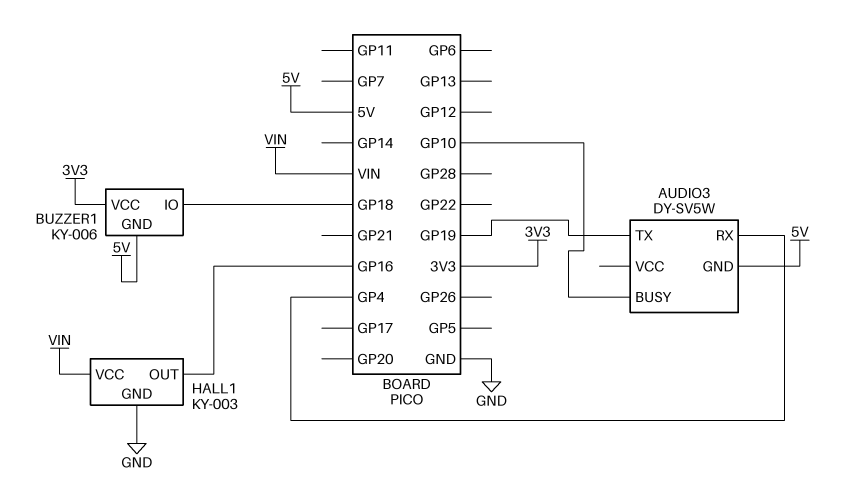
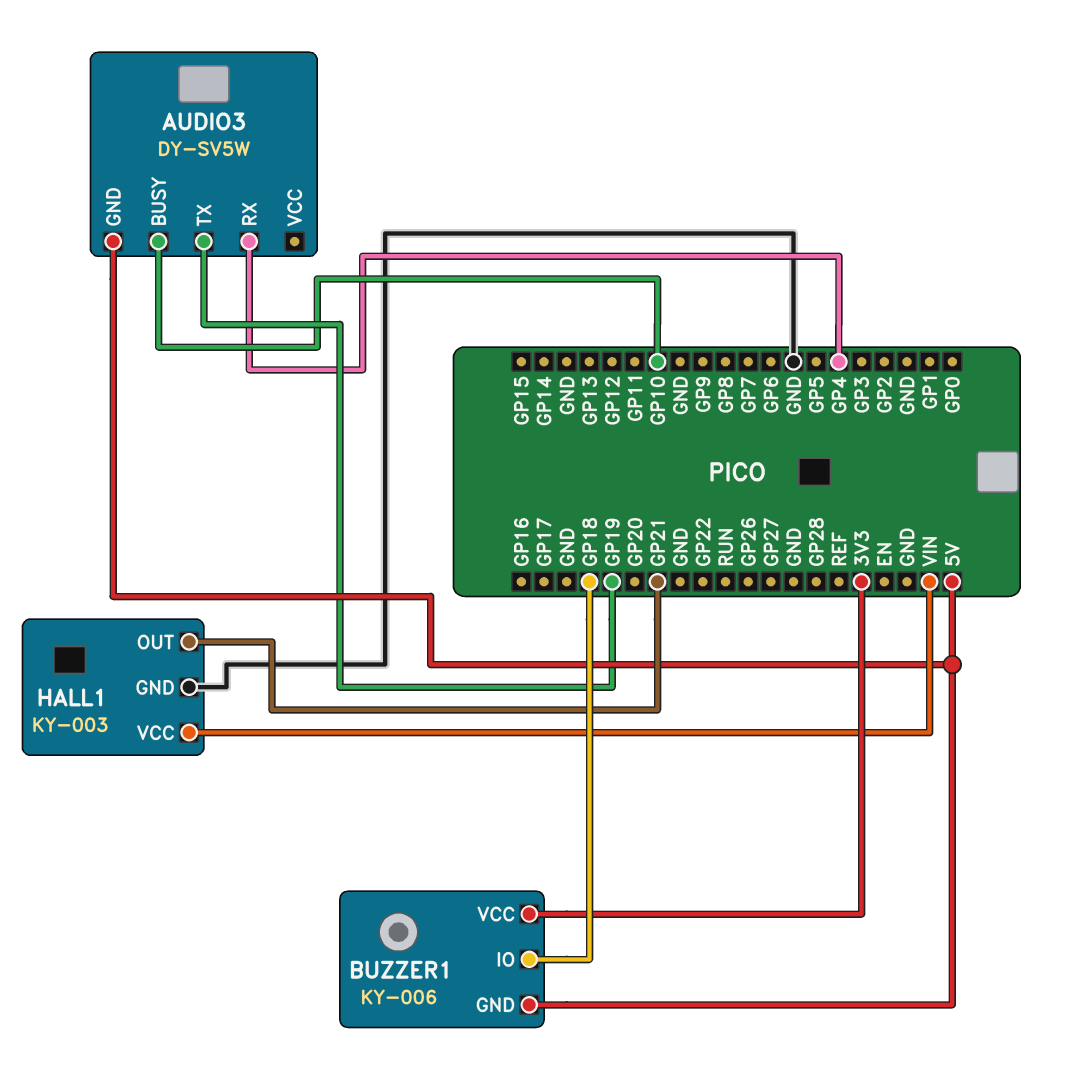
HALL1 pin OUT: GP16 -> GP21

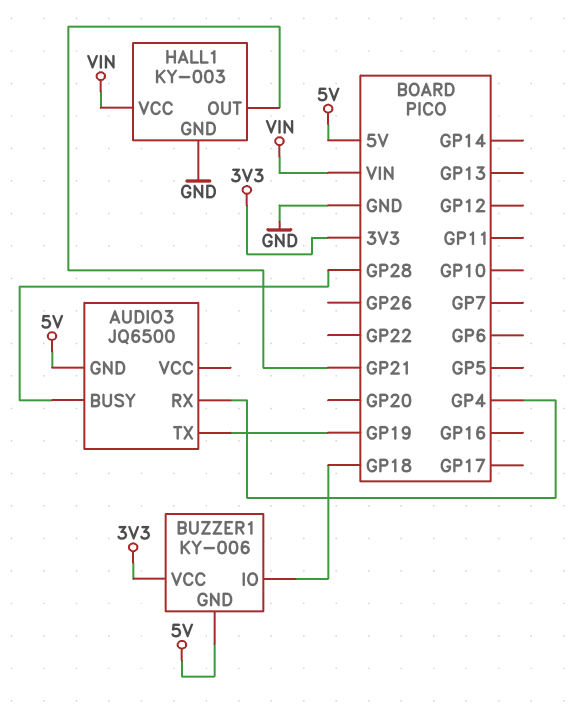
AUDIO3: DY-SV5W -> JQ6500
AUDIO3 pin BUSY: GP10 -> GP28

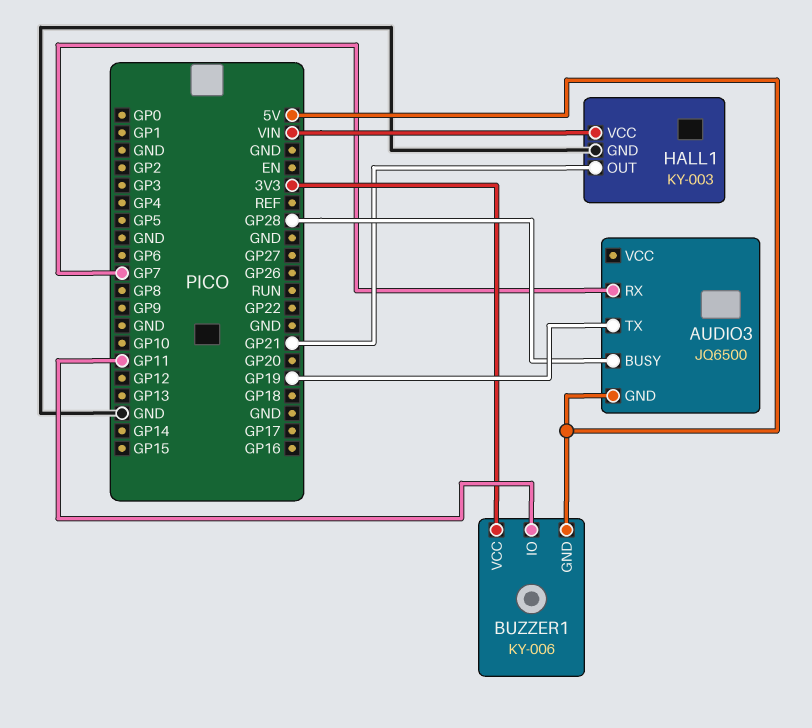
AUDIO3 pin RX: GP4 -> GP7
BUZZER1 pin IO: GP18 -> GP11

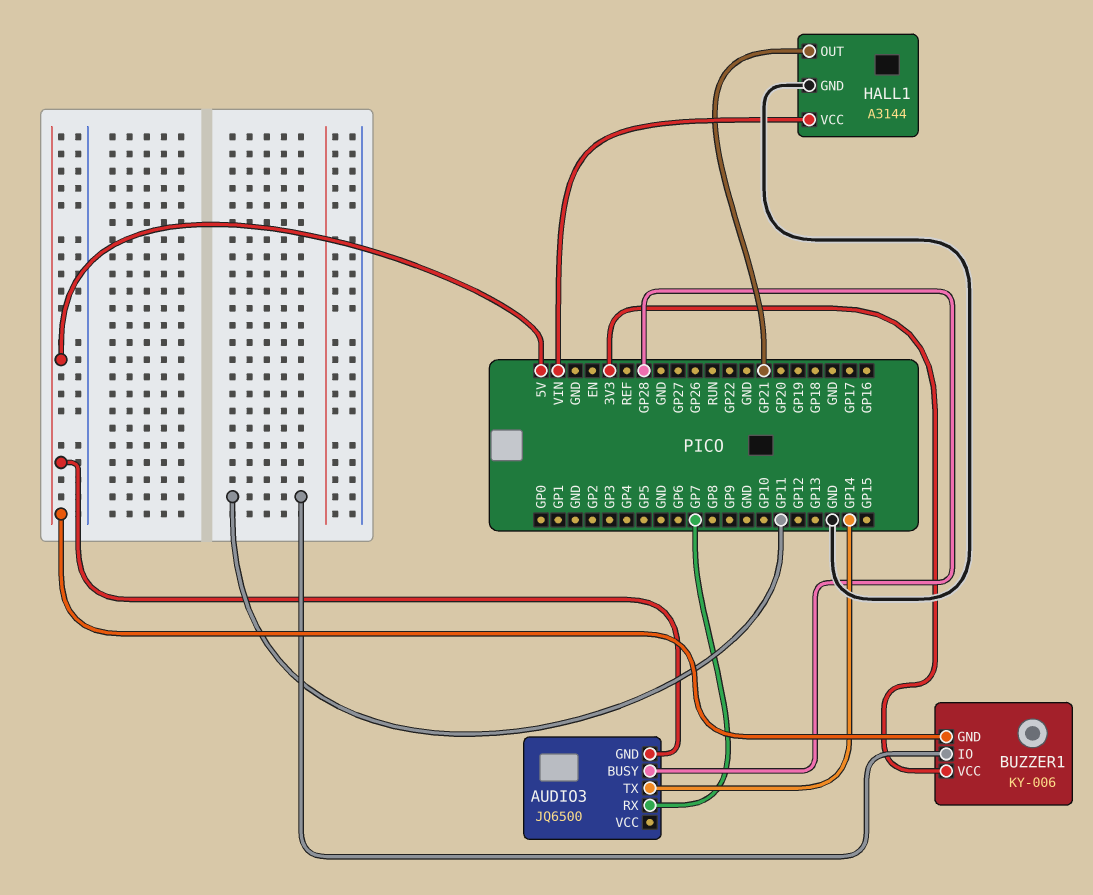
AUDIO3 pin TX: GP19 -> GP14
HALL1: KY-003 -> A3144

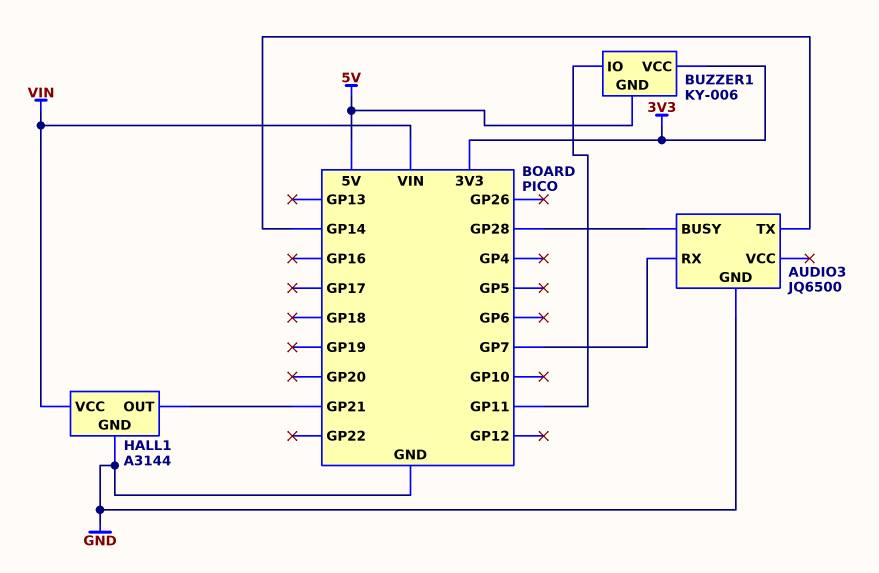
AUDIO3 pin GND: 5V -> GND

